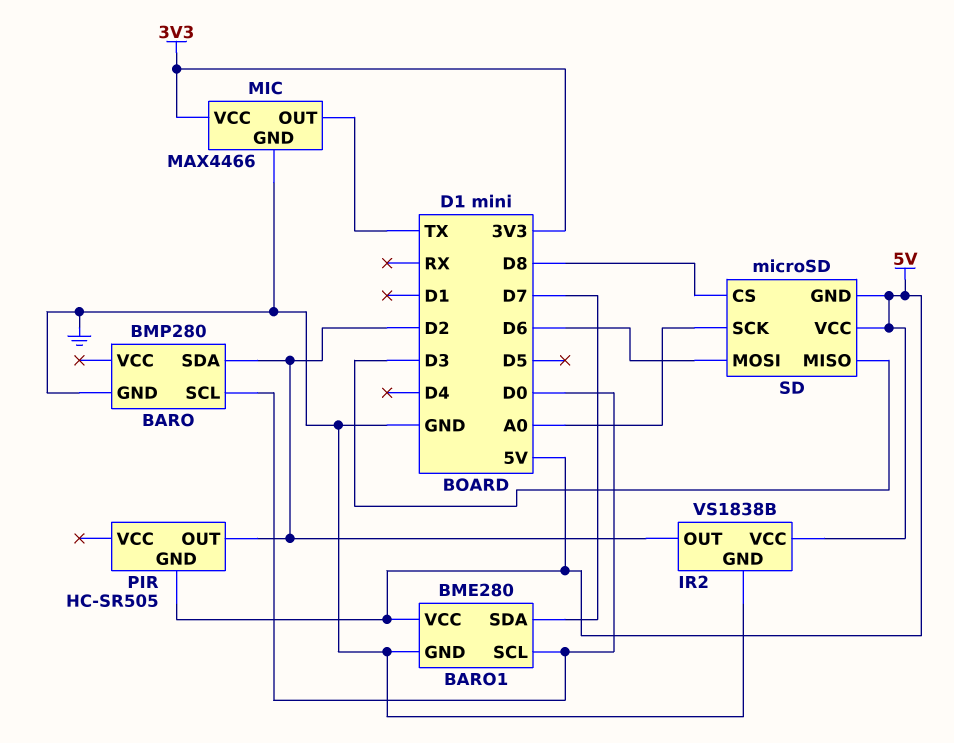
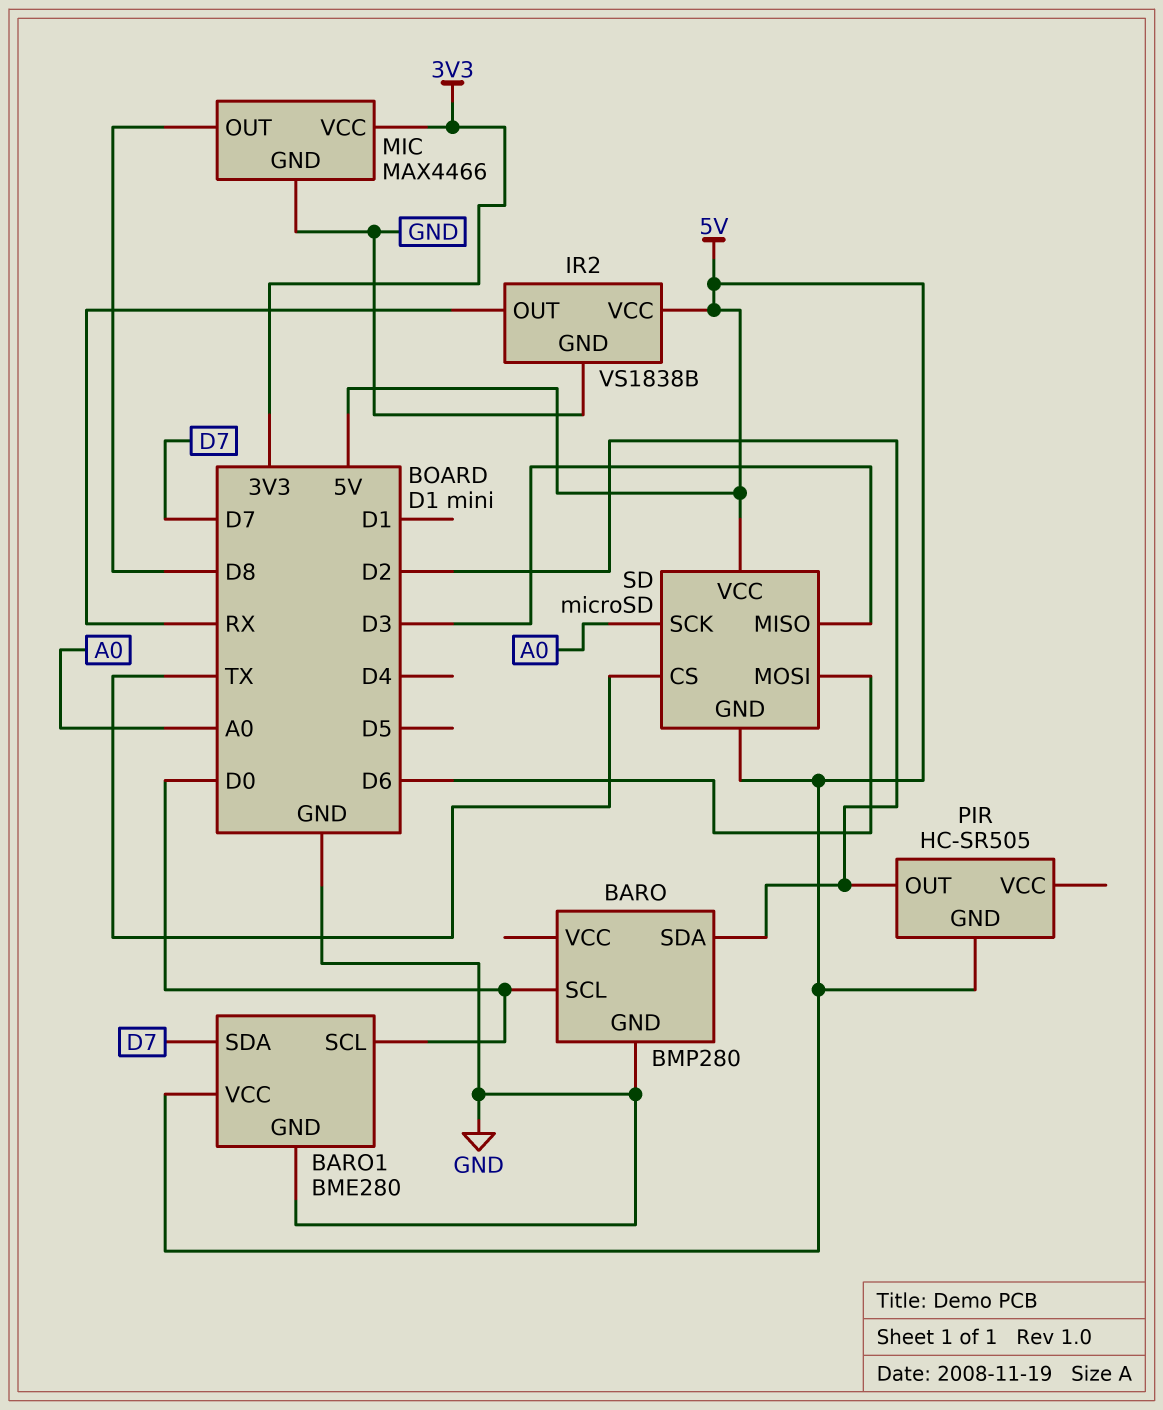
IR2 pin OUT: D2 -> RX
MIC pin OUT: TX -> D8
SD pin CS: D8 -> TX

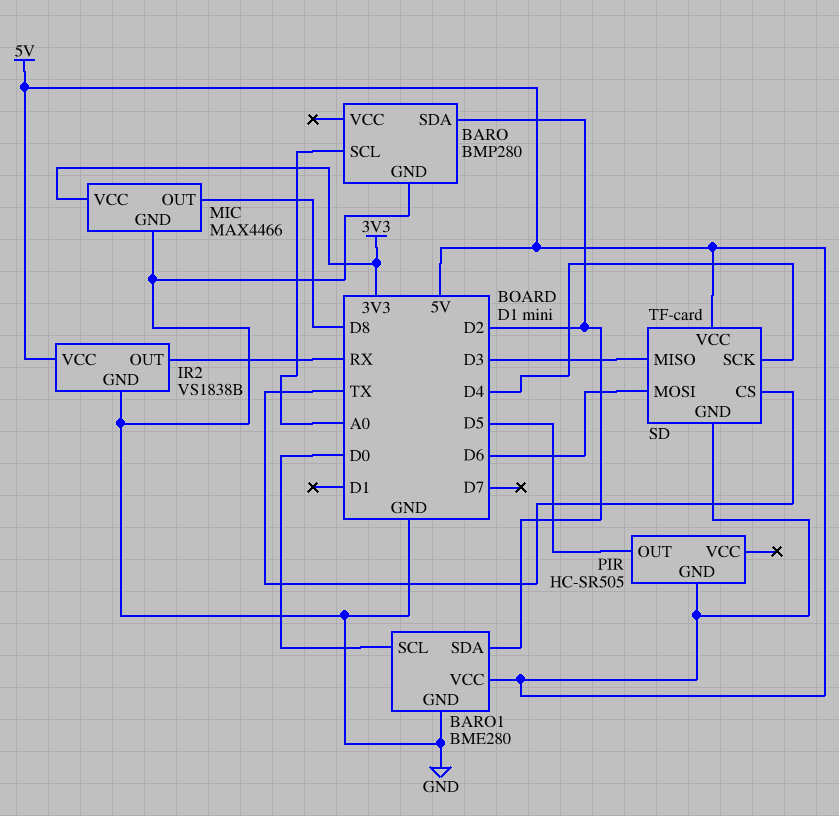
BARO pin SCL: D0 -> A0
BARO1 pin SDA: D7 -> D2
PIR pin OUT: D2 -> D5
SD: microSD -> TF-card
SD pin SCK: A0 -> D4

